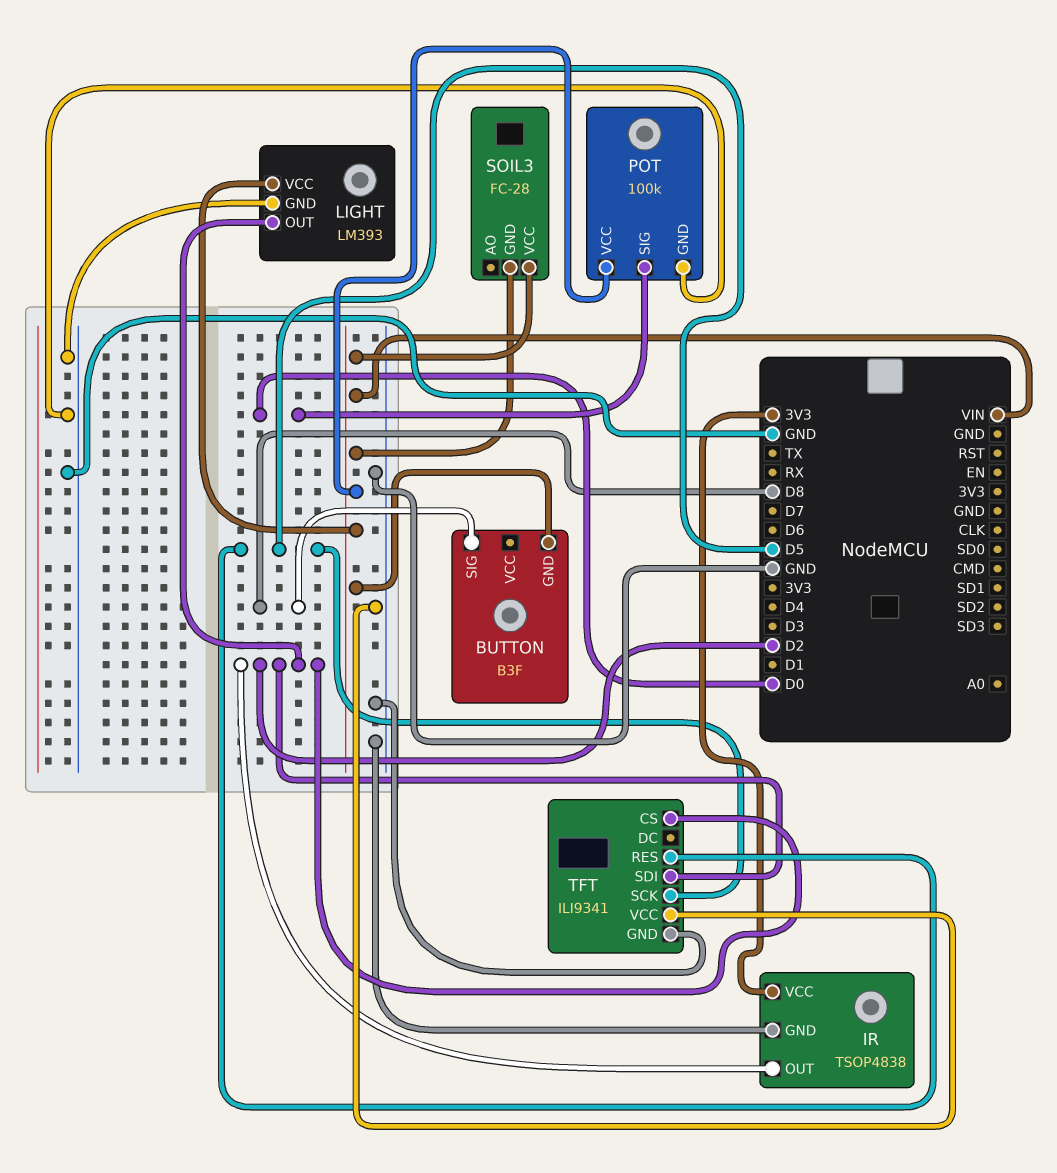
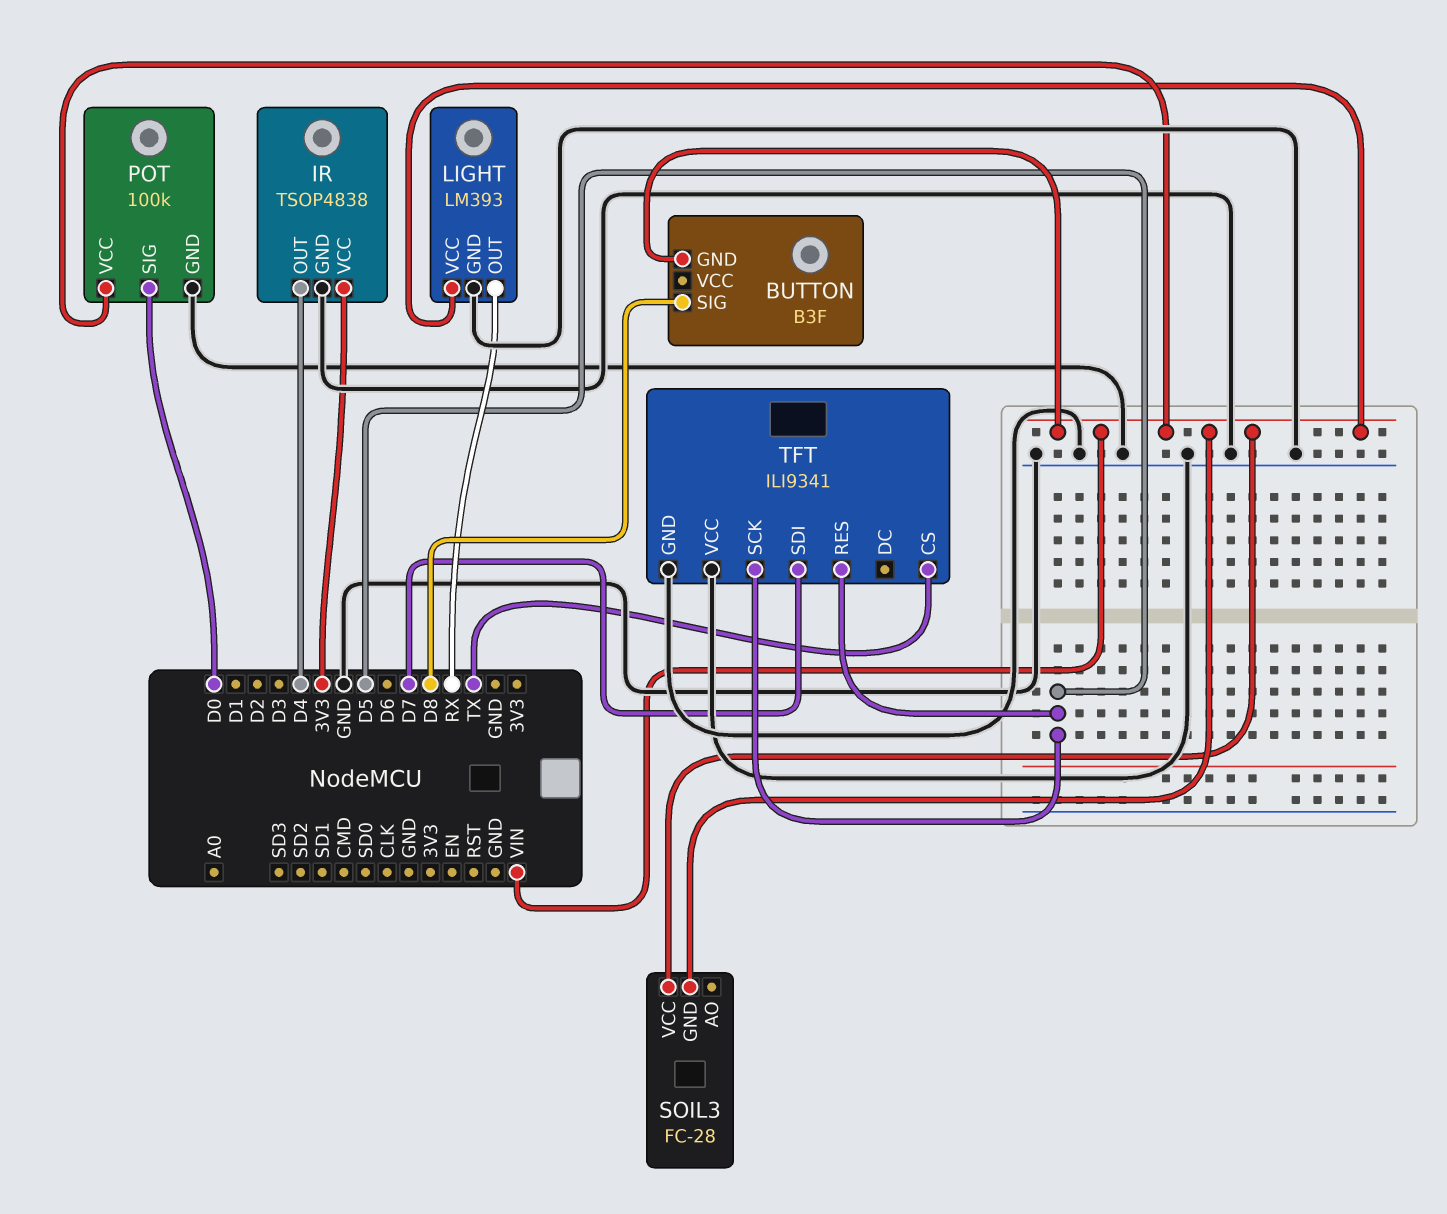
IR pin OUT: D2 -> D4
LIGHT pin OUT: D2 -> RX
TFT pin CS: D2 -> TX
TFT pin SDI: D2 -> D7

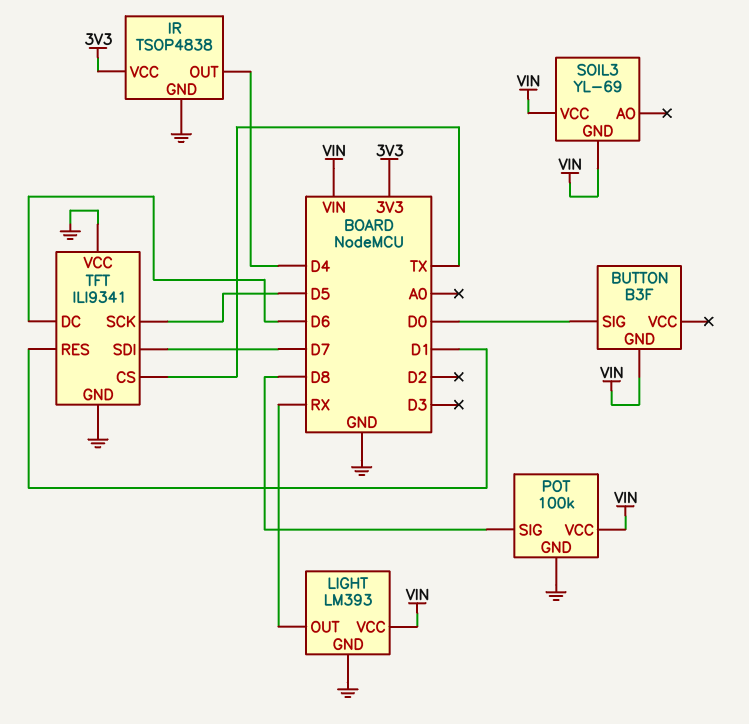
BUTTON pin SIG: D8 -> D0
POT pin SIG: D0 -> D8
SOIL3: FC-28 -> YL-69
TFT pin DC: none -> D6
TFT pin RES: D5 -> D1

